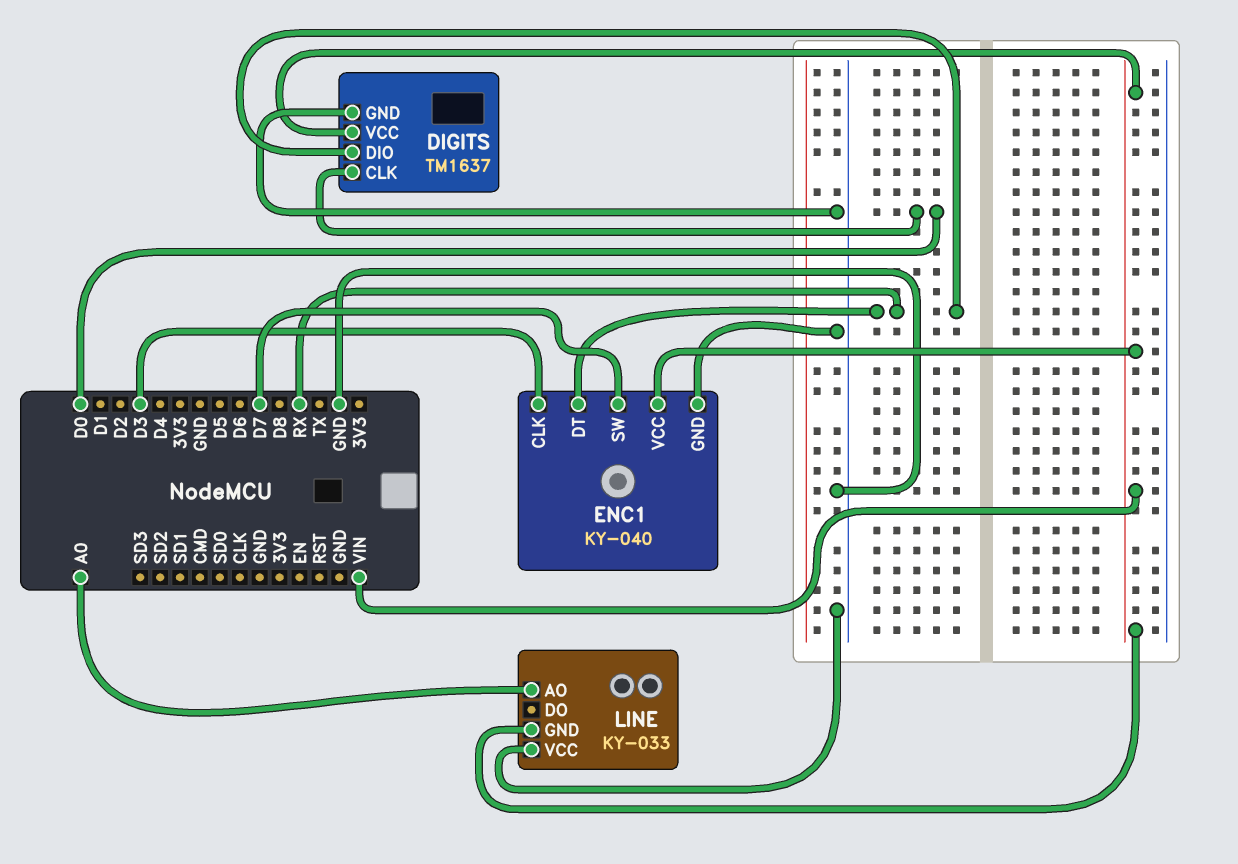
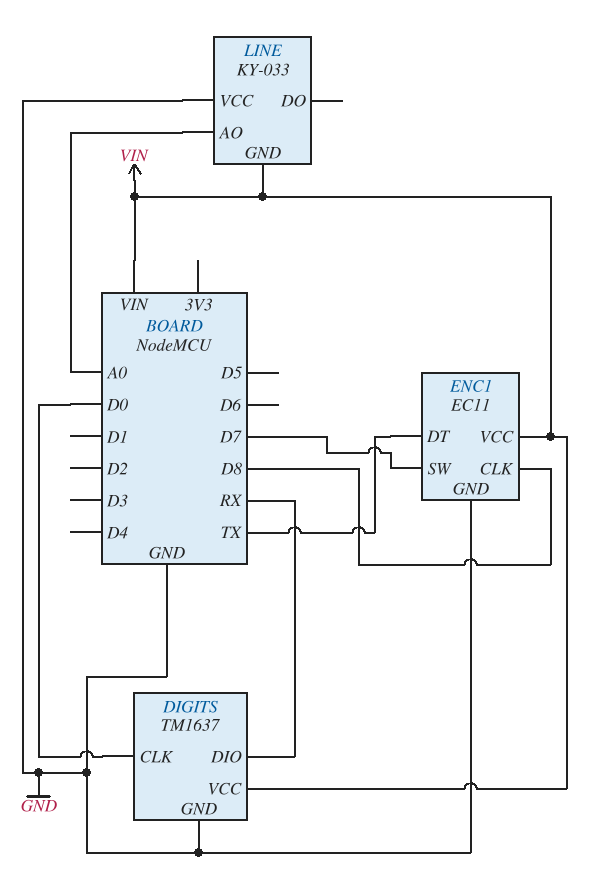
ENC1: KY-040 -> EC11
ENC1 pin CLK: D3 -> D8
ENC1 pin DT: RX -> TX

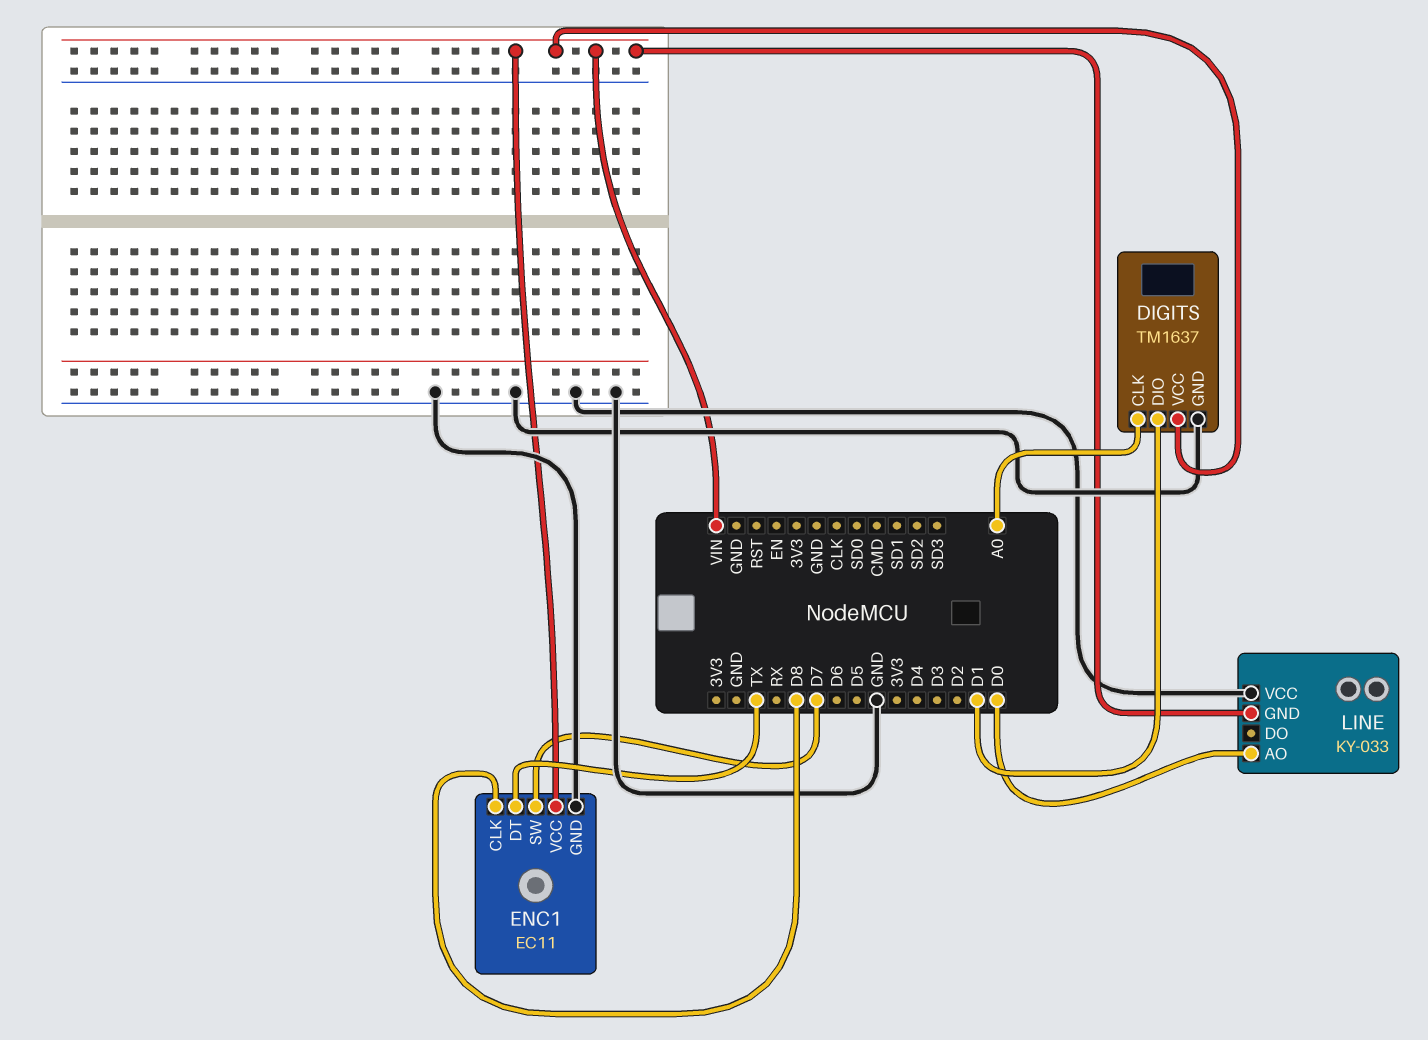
DIGITS pin CLK: D0 -> A0
DIGITS pin DIO: RX -> D1
LINE pin AO: A0 -> D0

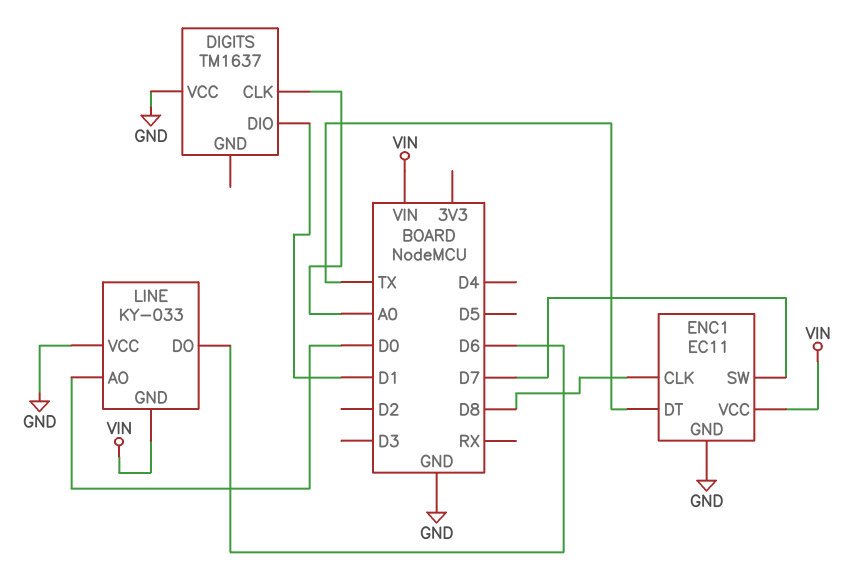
DIGITS pin GND: GND -> none
DIGITS pin VCC: VIN -> GND
LINE pin DO: none -> D6

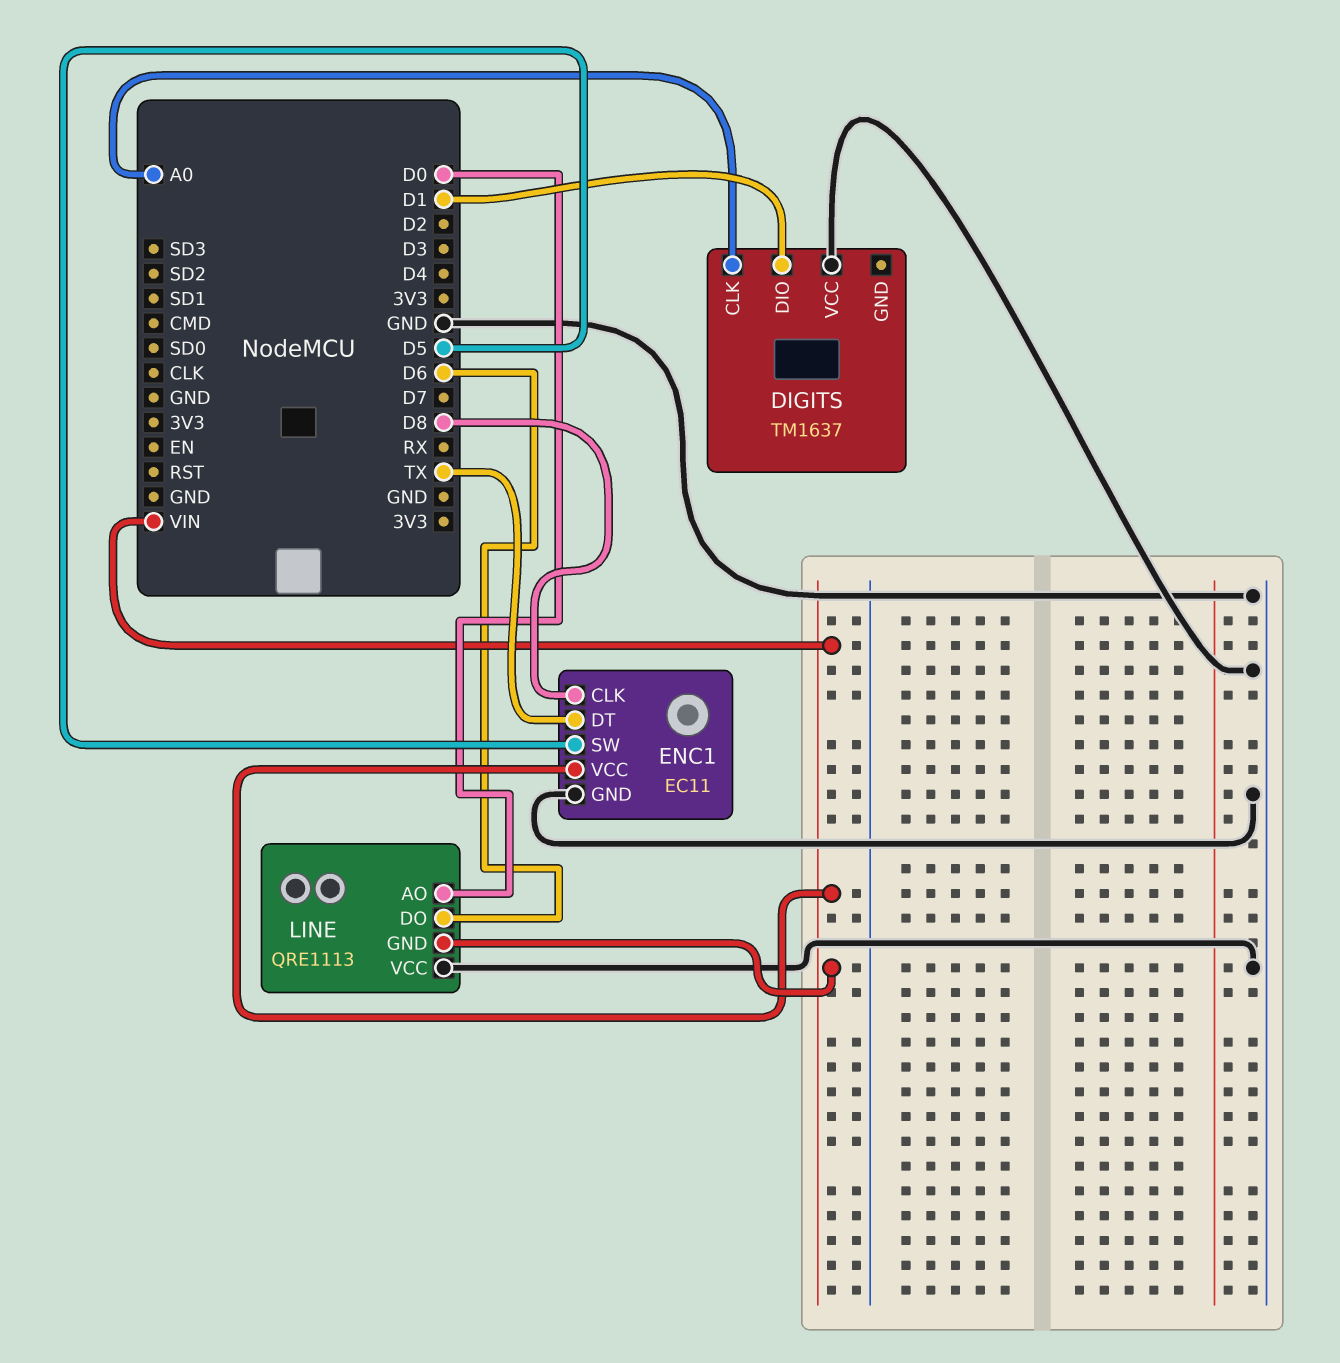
ENC1 pin SW: D7 -> D5
LINE: KY-033 -> QRE1113

